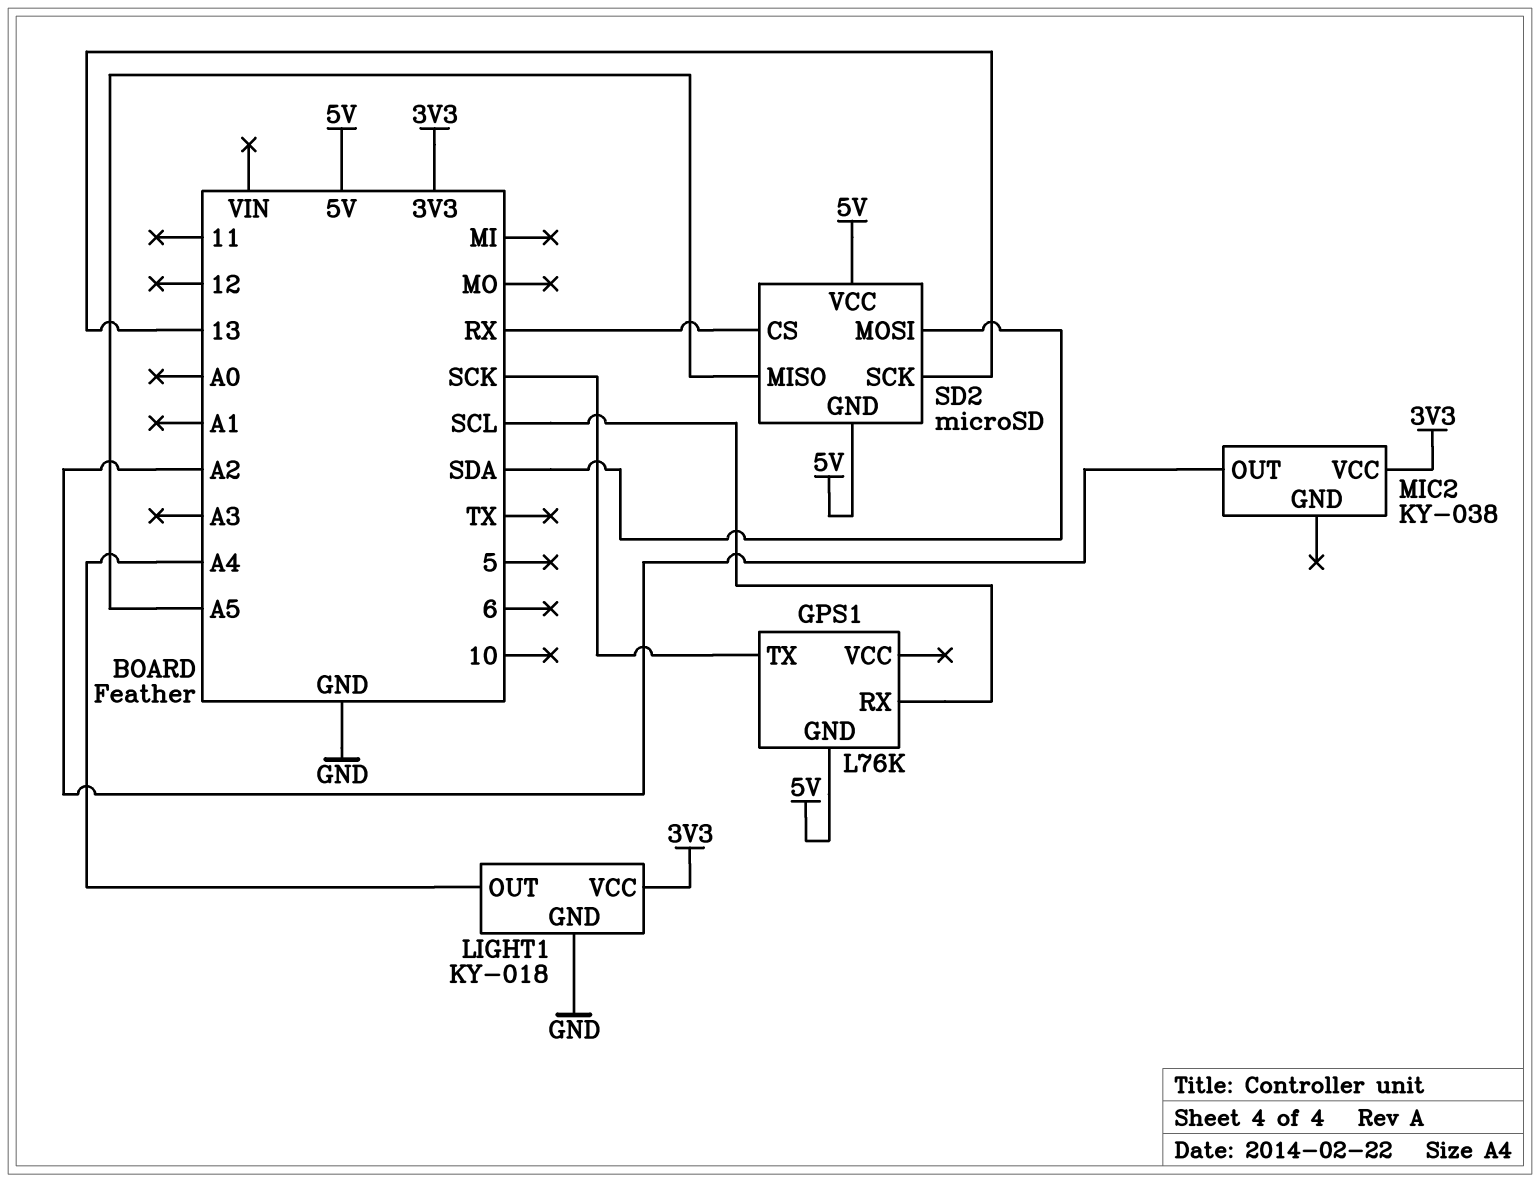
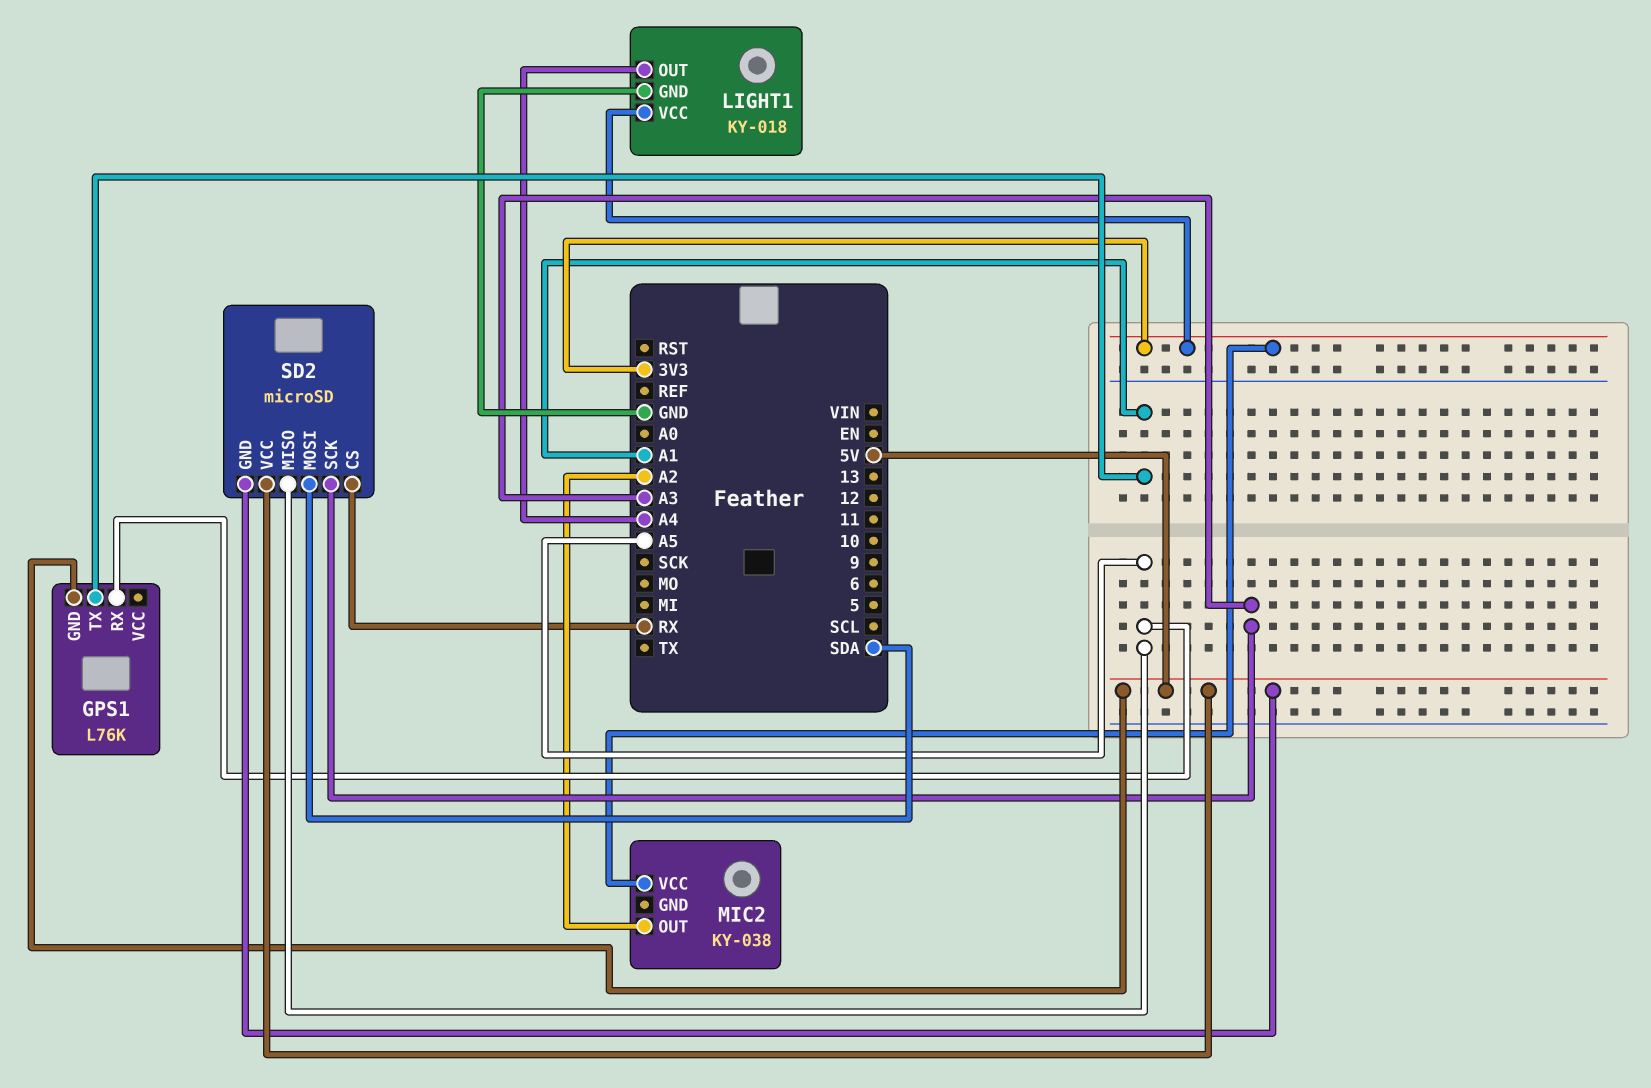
GPS1 pin RX: SCL -> A5
GPS1 pin TX: SCK -> A1
SD2 pin SCK: 13 -> A3

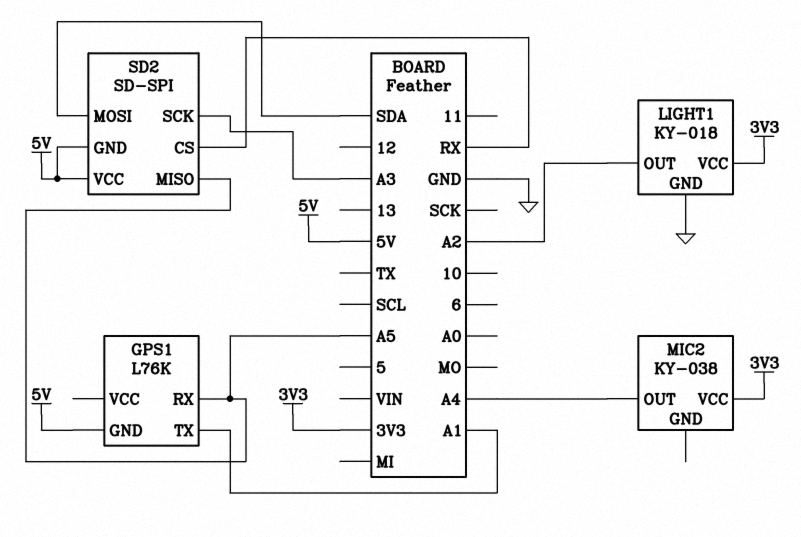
LIGHT1 pin OUT: A4 -> A2
MIC2 pin OUT: A2 -> A4
SD2: microSD -> SD-SPI

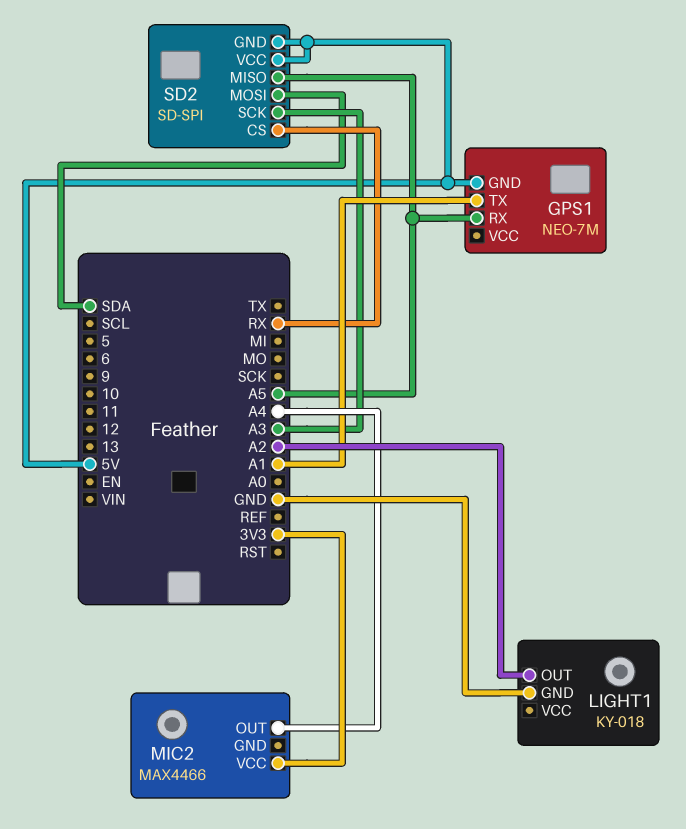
GPS1: L76K -> NEO-7M
LIGHT1 pin VCC: 3V3 -> none
MIC2: KY-038 -> MAX4466

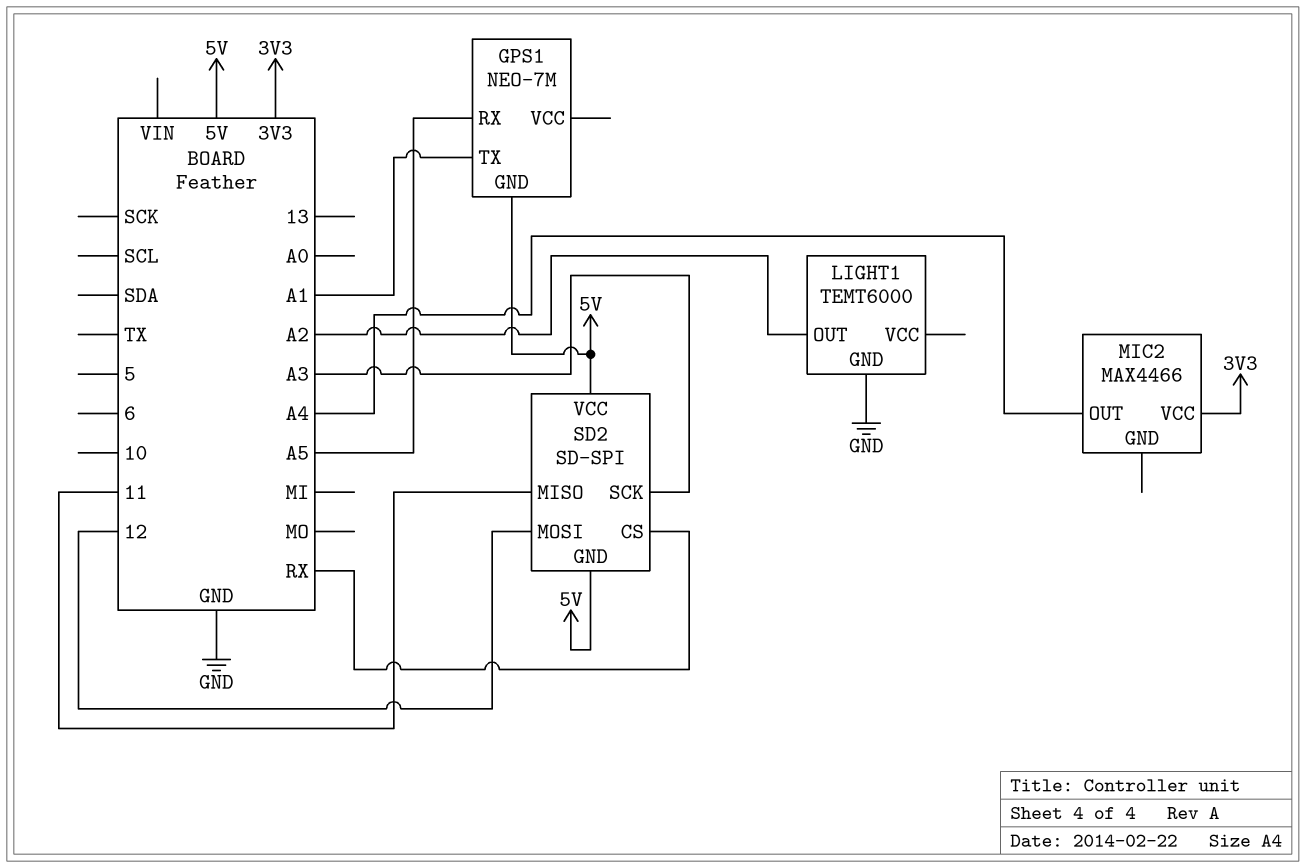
LIGHT1: KY-018 -> TEMT6000
SD2 pin MISO: A5 -> 11
SD2 pin MOSI: SDA -> 12

